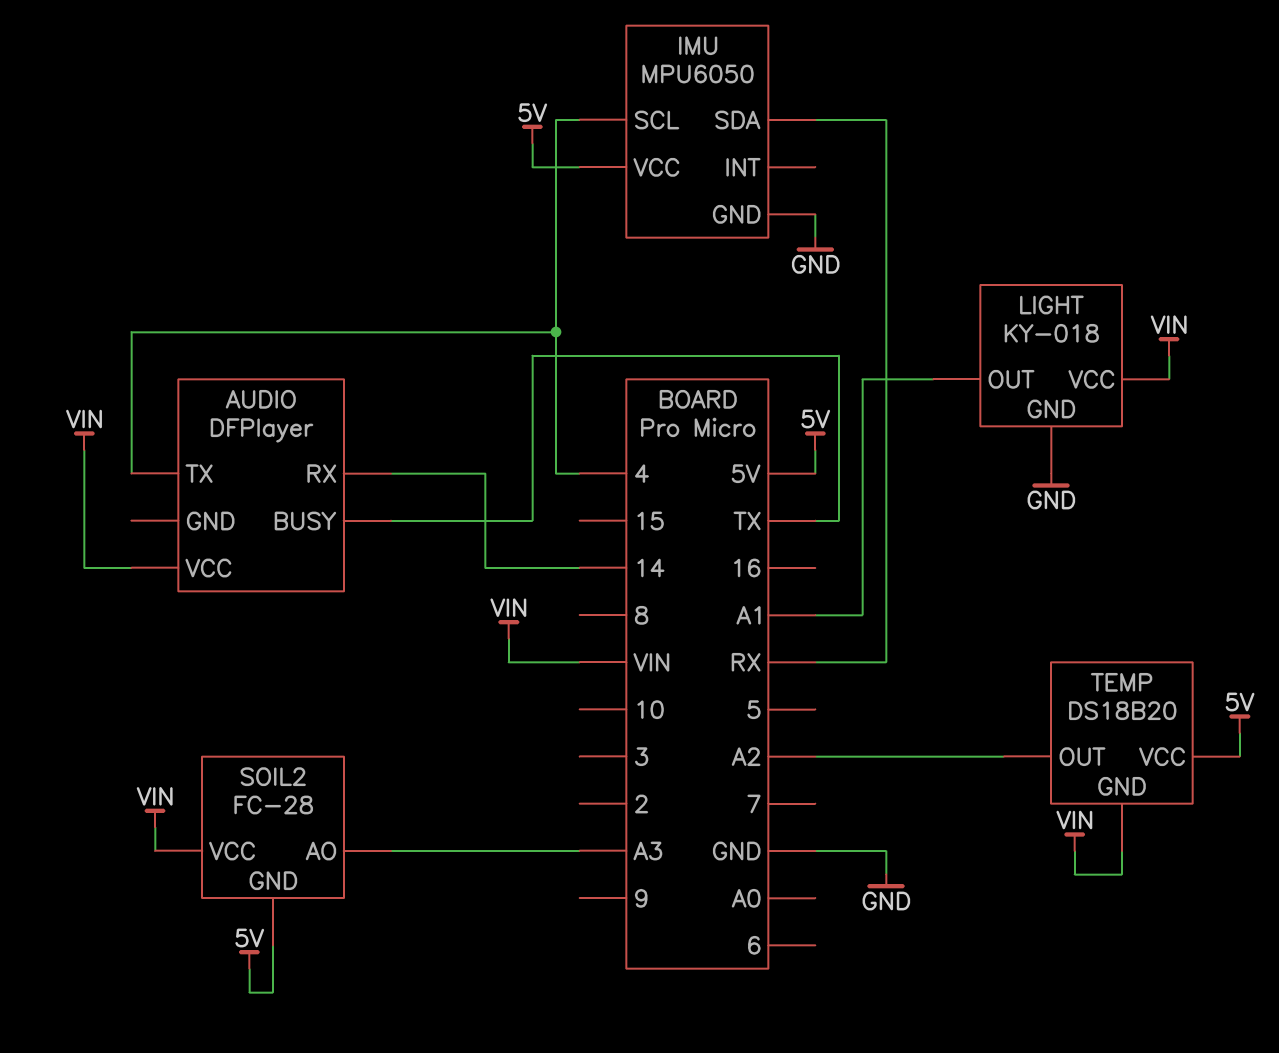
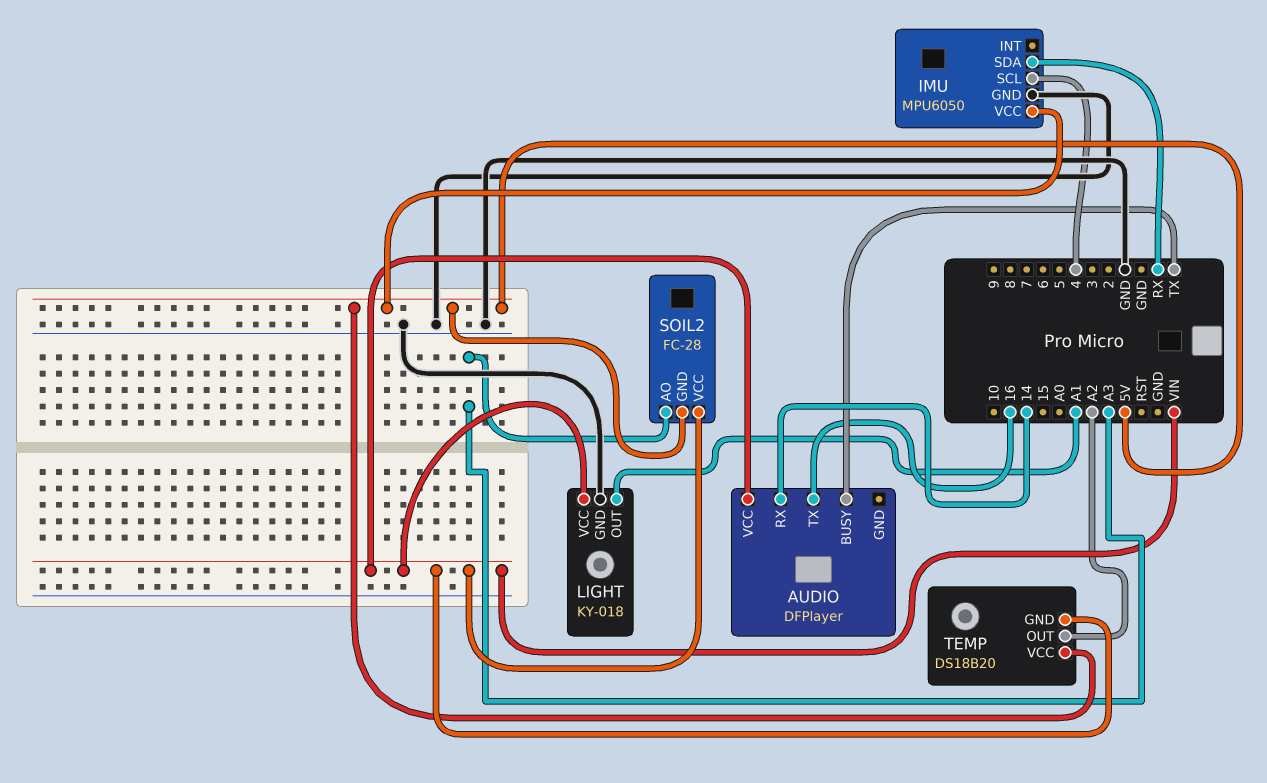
AUDIO pin TX: 4 -> 16

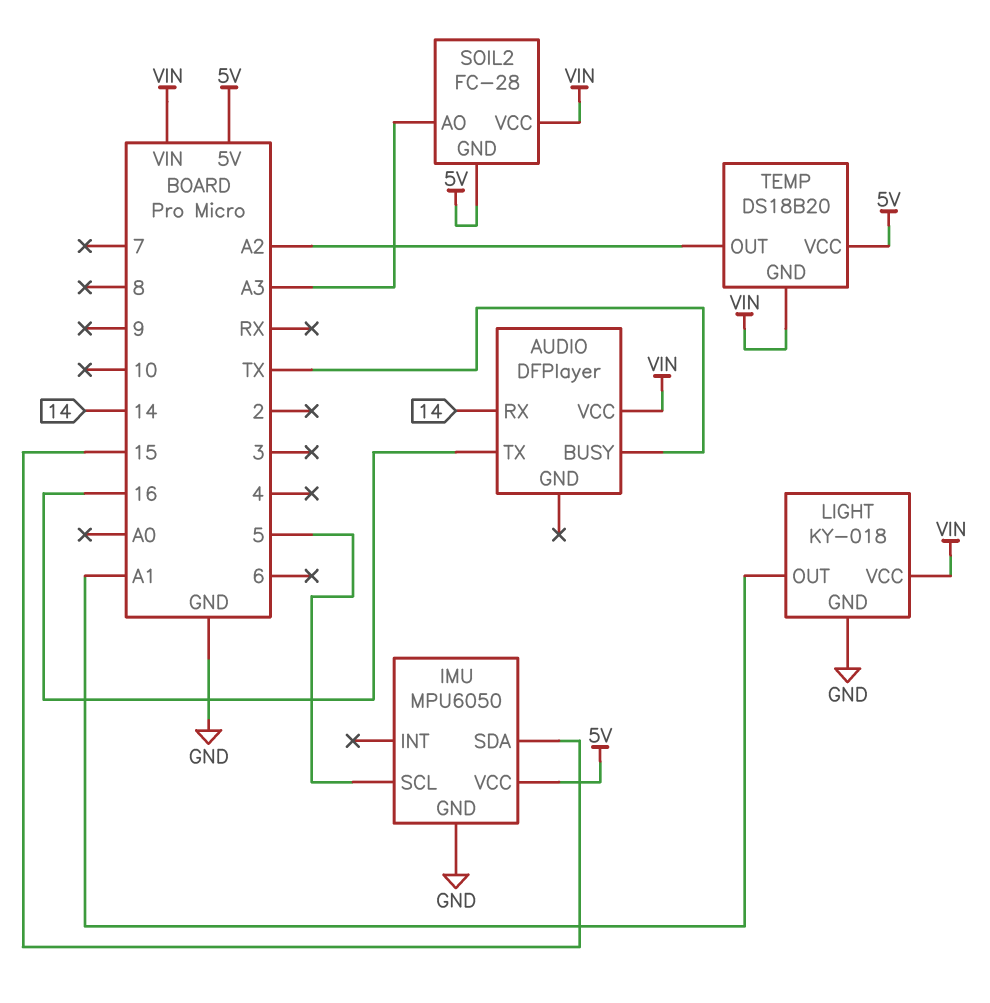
IMU pin SCL: 4 -> 5
IMU pin SDA: RX -> 15

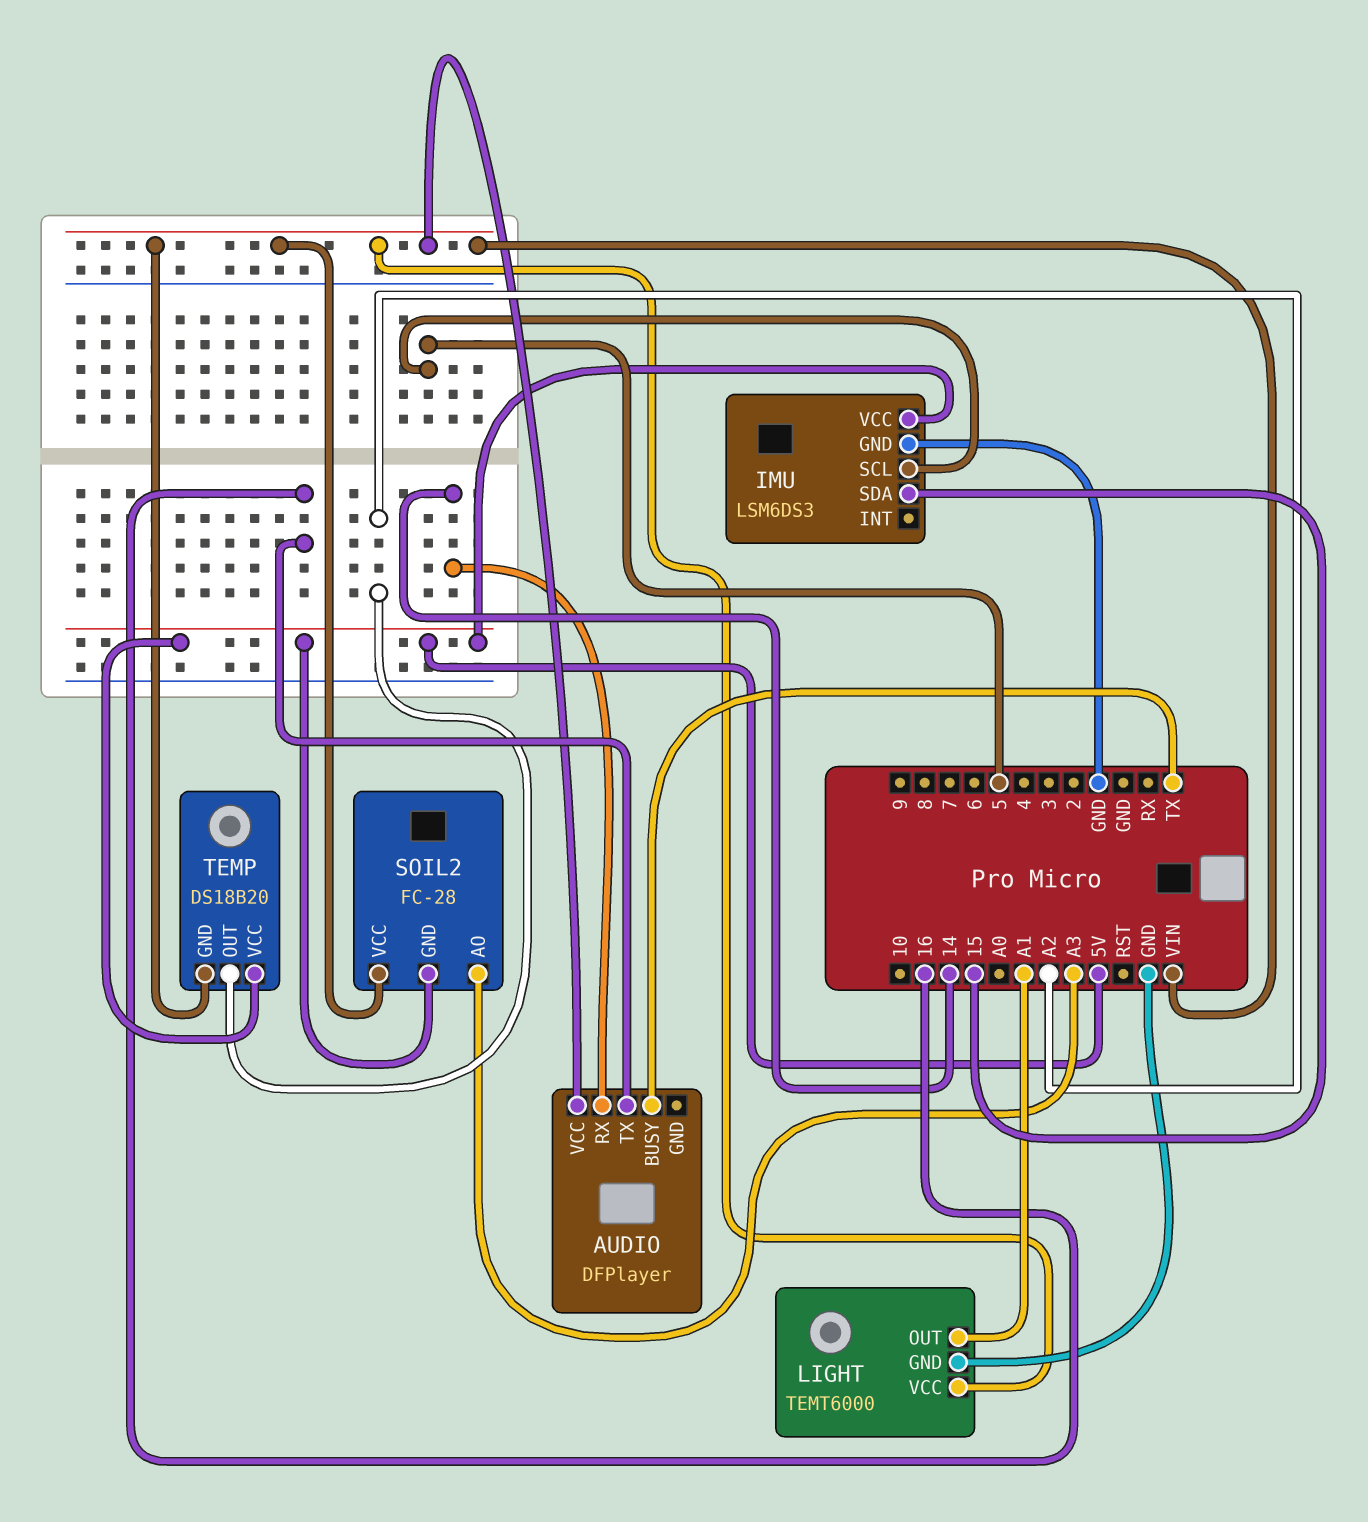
IMU: MPU6050 -> LSM6DS3
LIGHT: KY-018 -> TEMT6000

